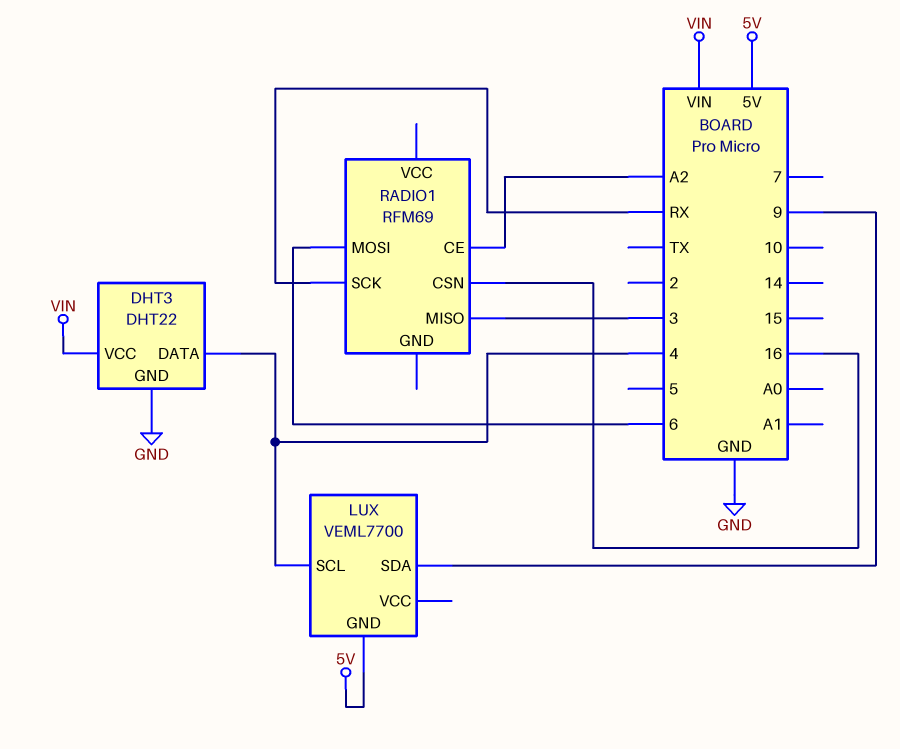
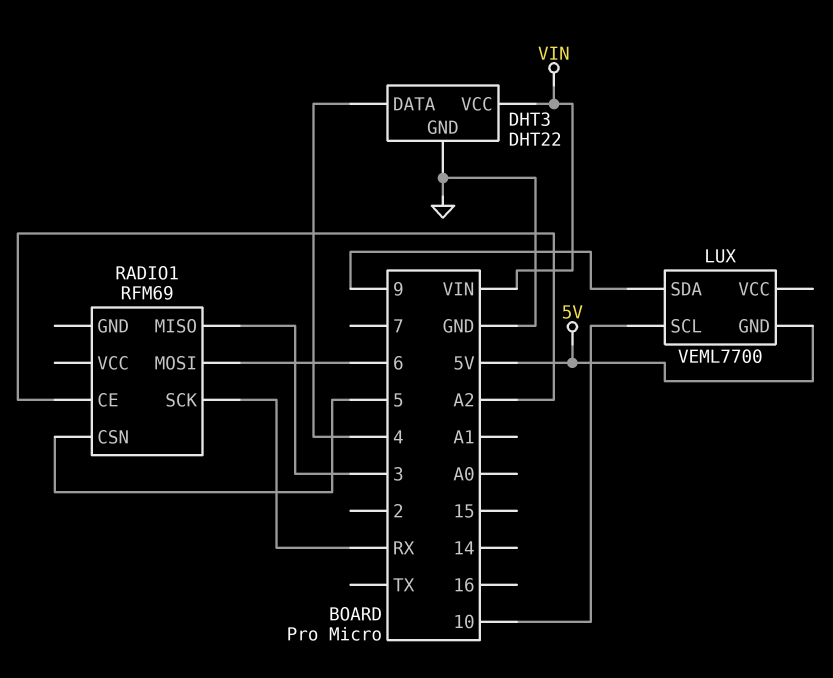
LUX pin SCL: 4 -> 10
RADIO1 pin CSN: 16 -> 5

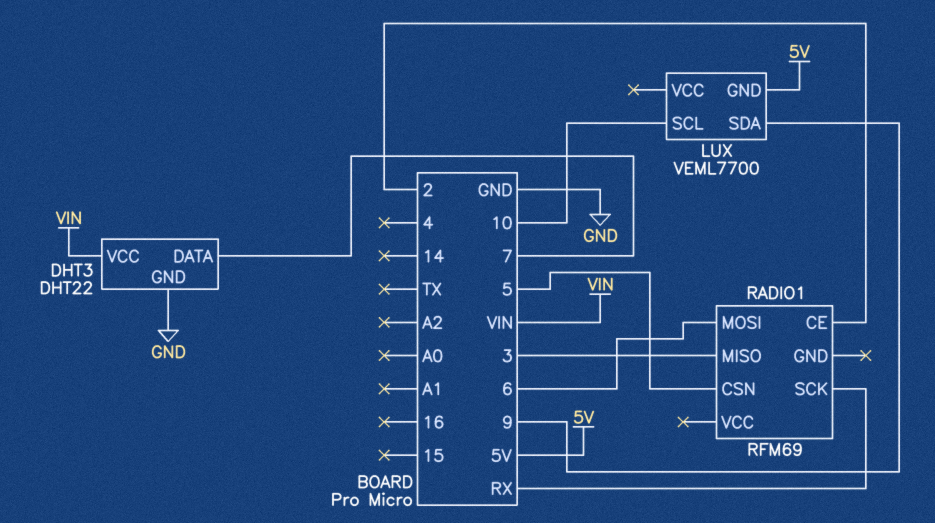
DHT3 pin DATA: 4 -> 7
RADIO1 pin CE: A2 -> 2

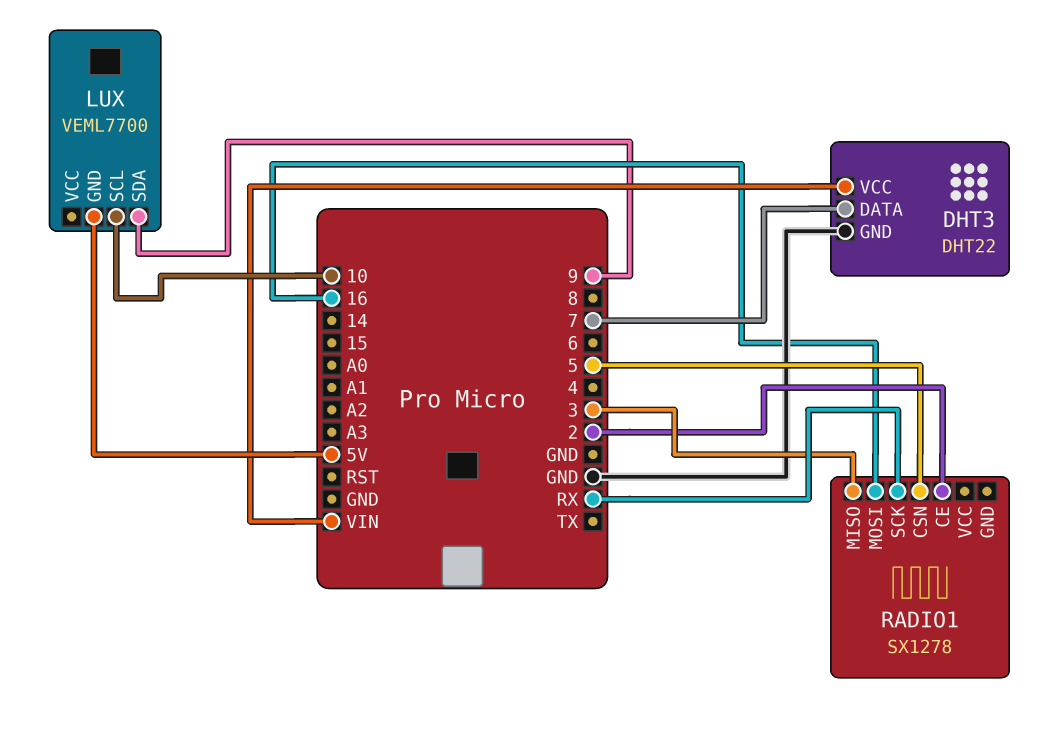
RADIO1: RFM69 -> SX1278
RADIO1 pin MOSI: 6 -> 16

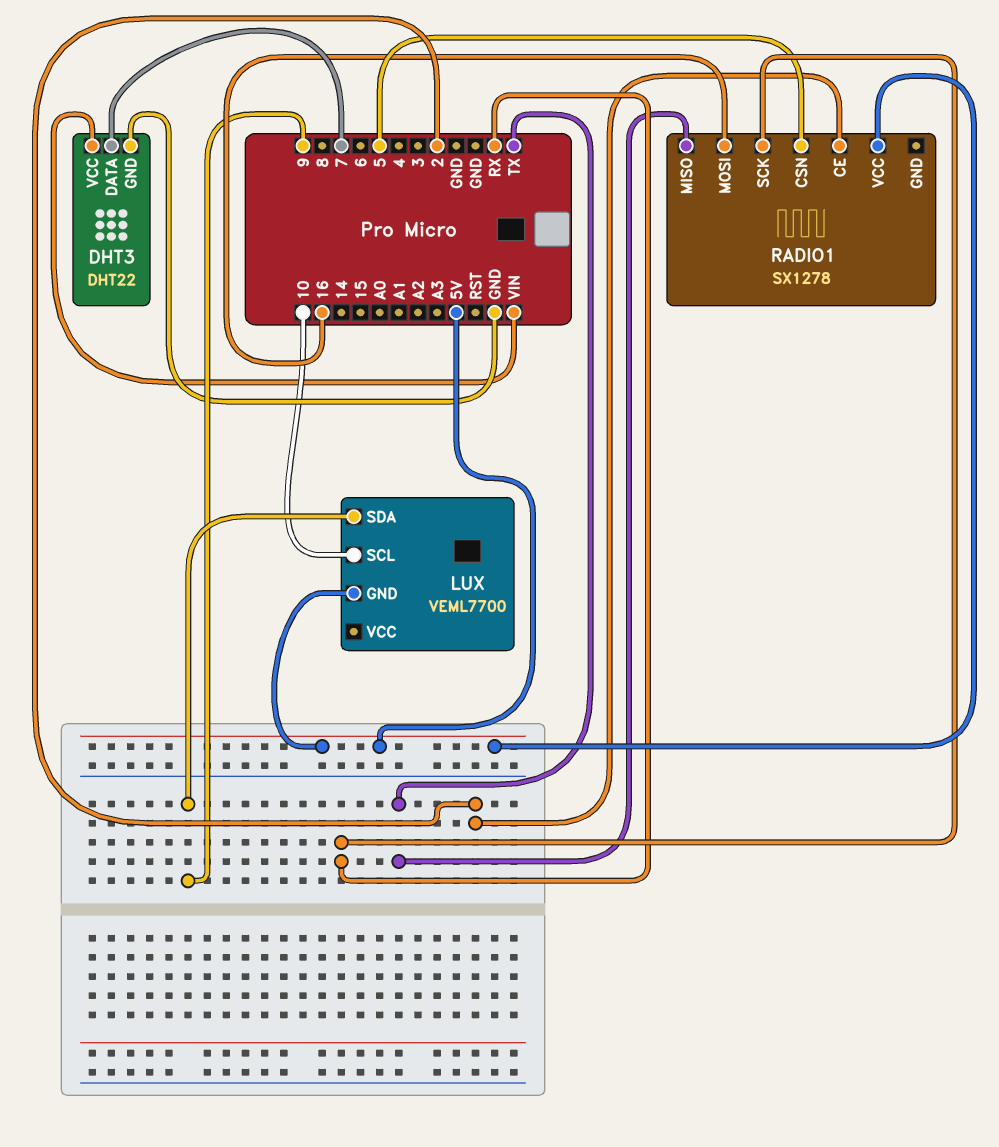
RADIO1 pin MISO: 3 -> TX
RADIO1 pin VCC: none -> 5V

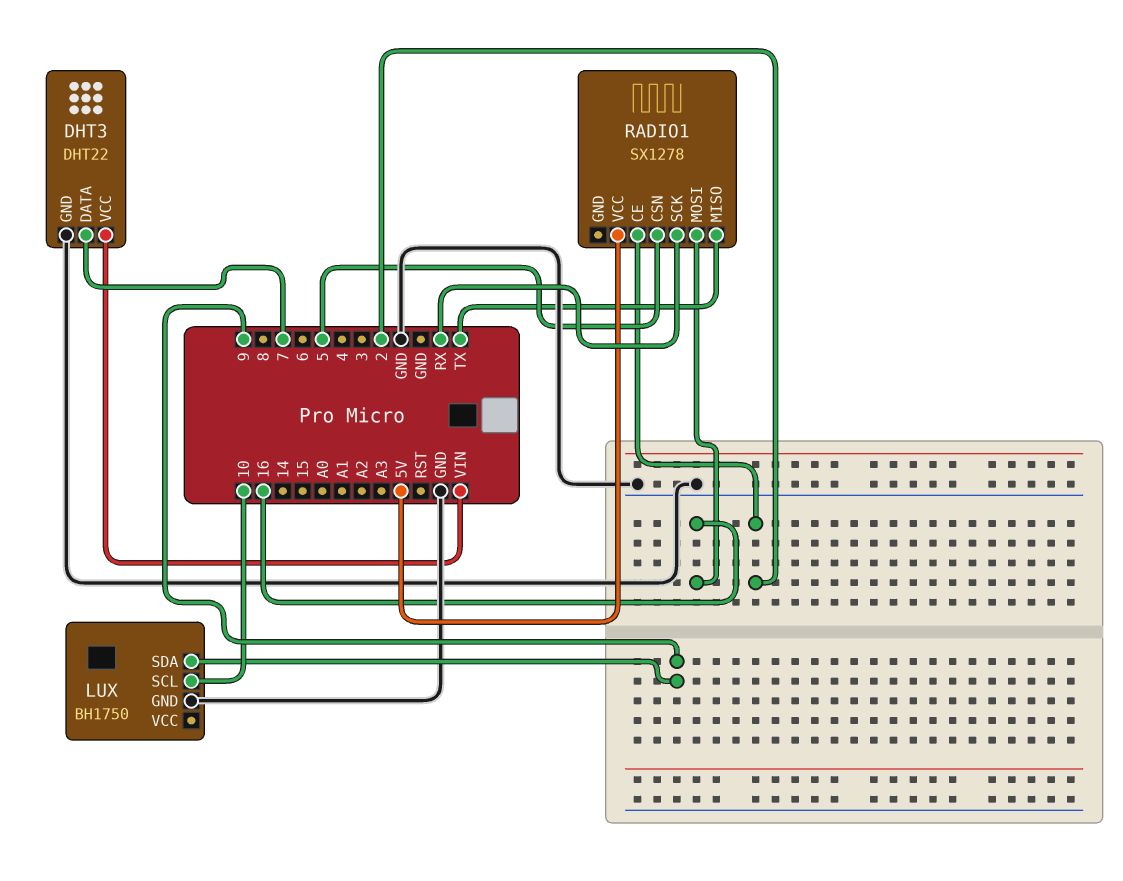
LUX: VEML7700 -> BH1750
LUX pin GND: 5V -> GND

